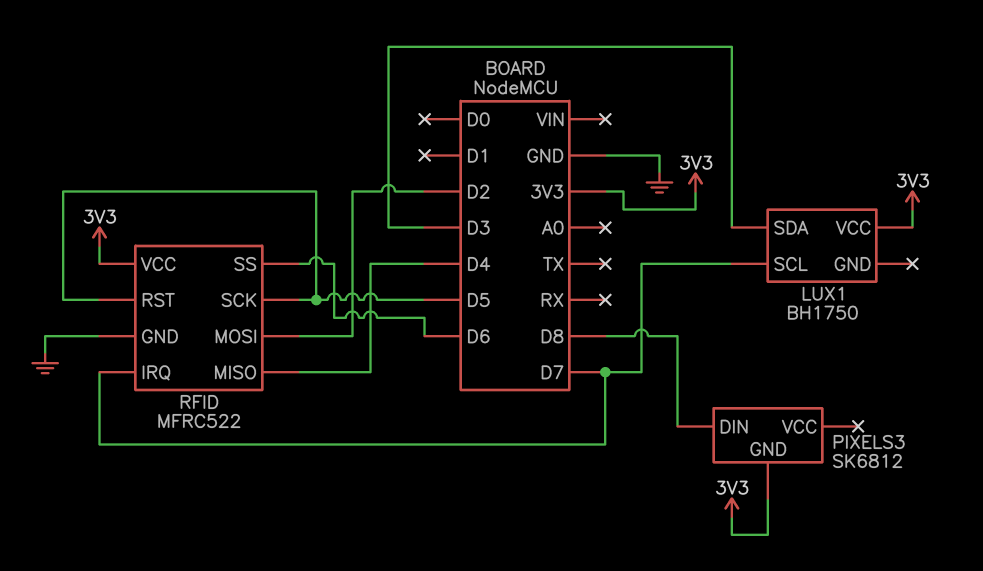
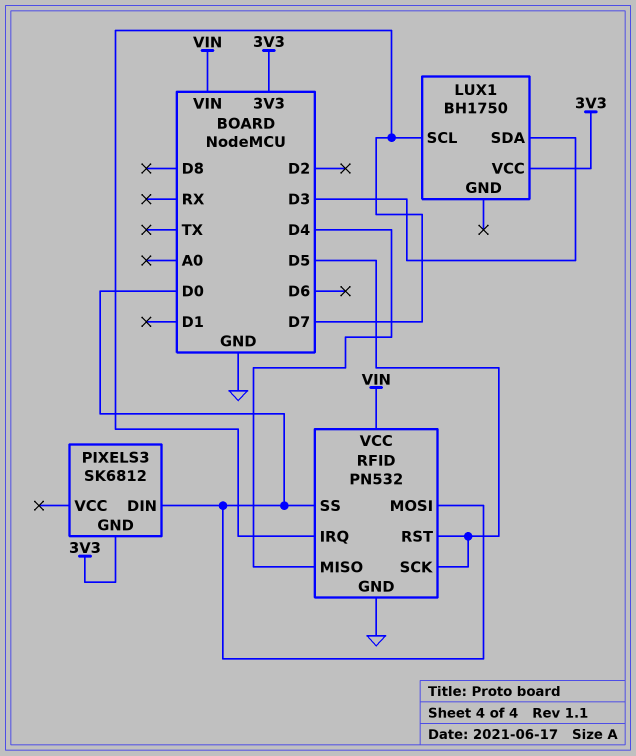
PIXELS3 pin DIN: D8 -> D0
RFID: MFRC522 -> PN532
RFID pin MOSI: D2 -> D0
RFID pin SS: D6 -> D0
RFID pin VCC: 3V3 -> VIN

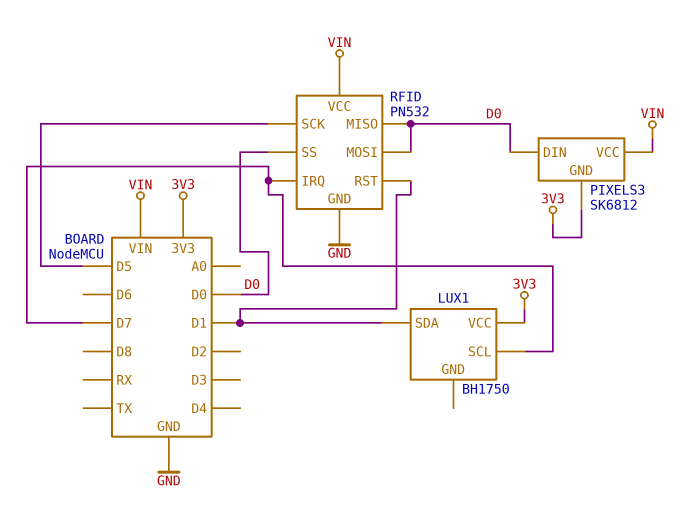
LUX1 pin SDA: D3 -> D1
PIXELS3 pin VCC: none -> VIN
RFID pin MISO: D4 -> D0
RFID pin RST: D5 -> D1

